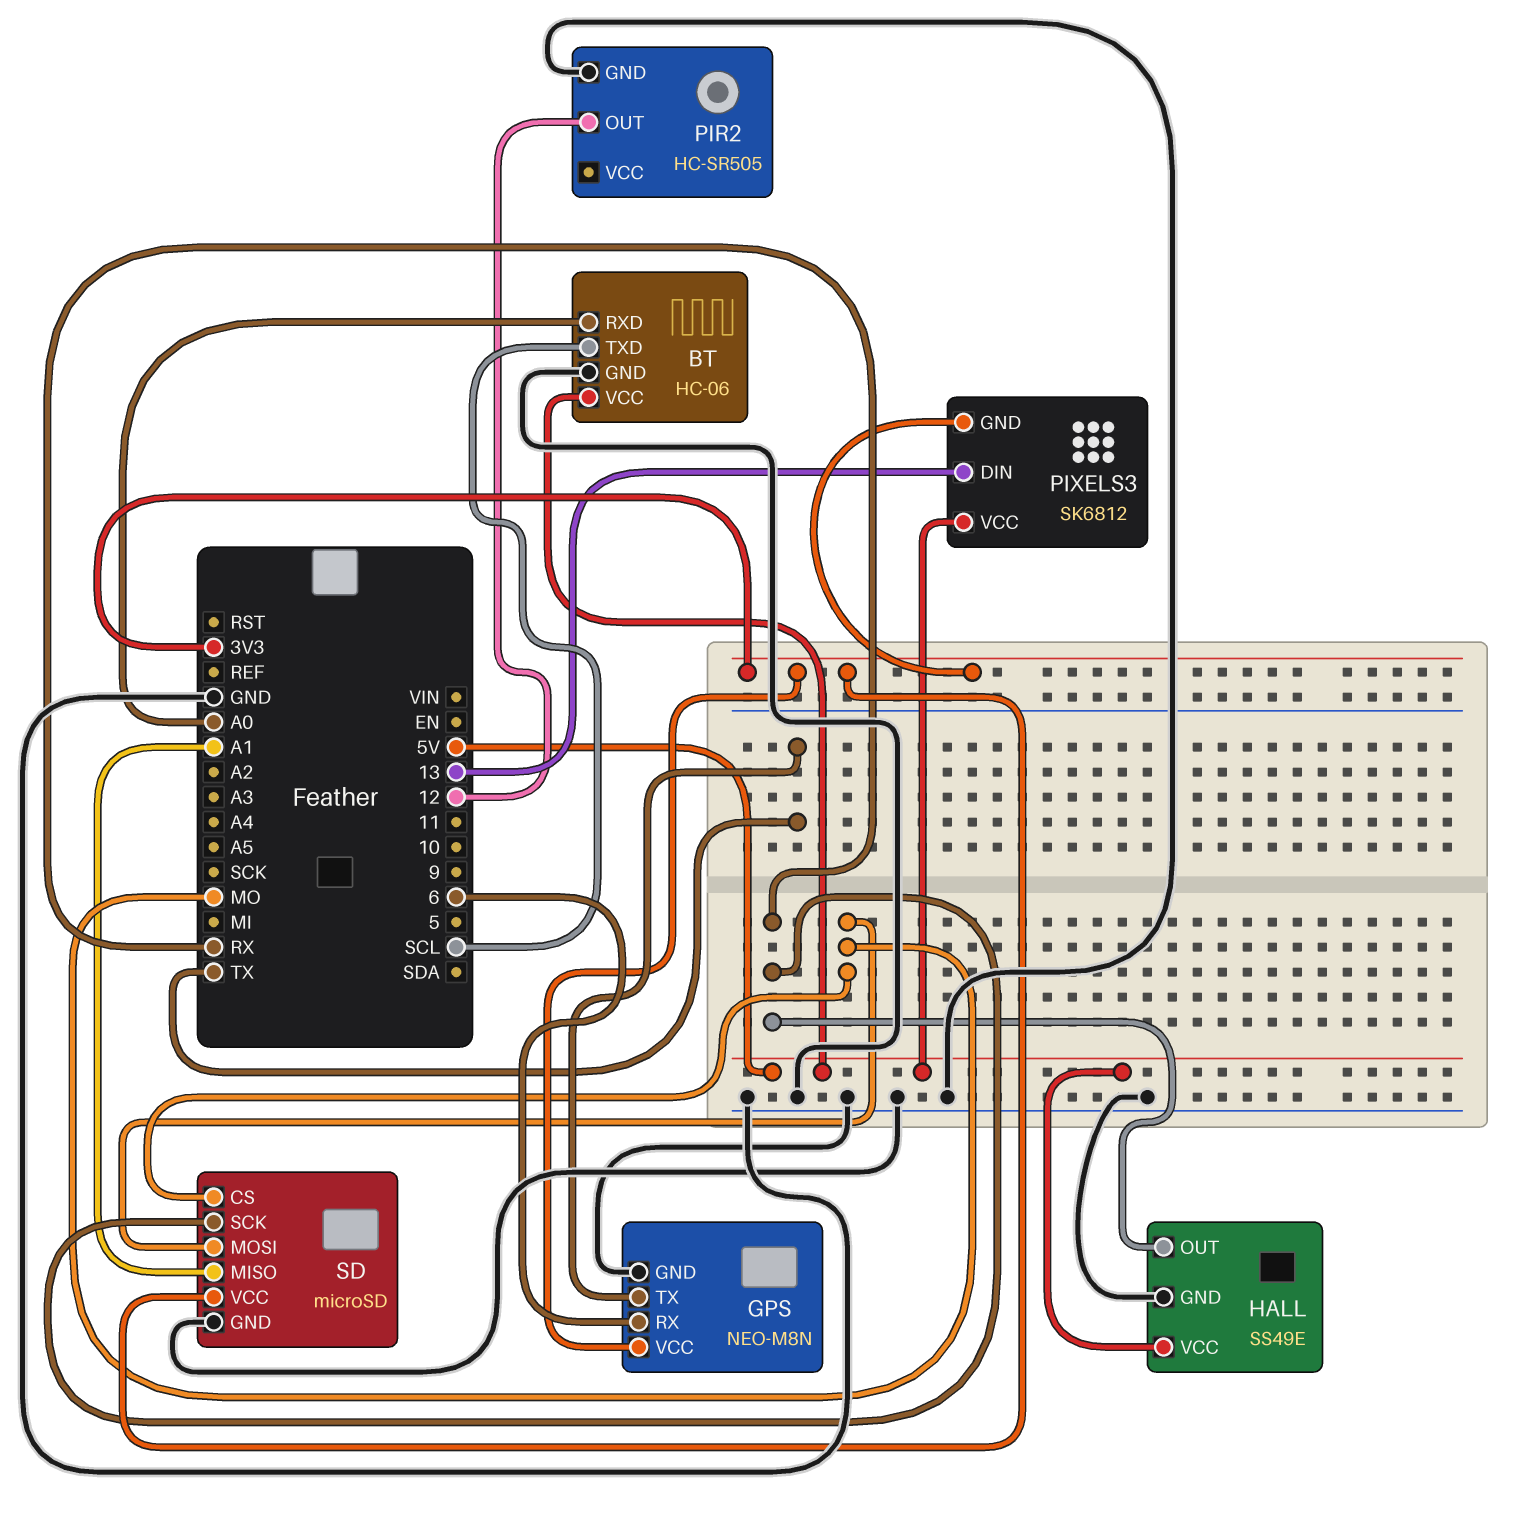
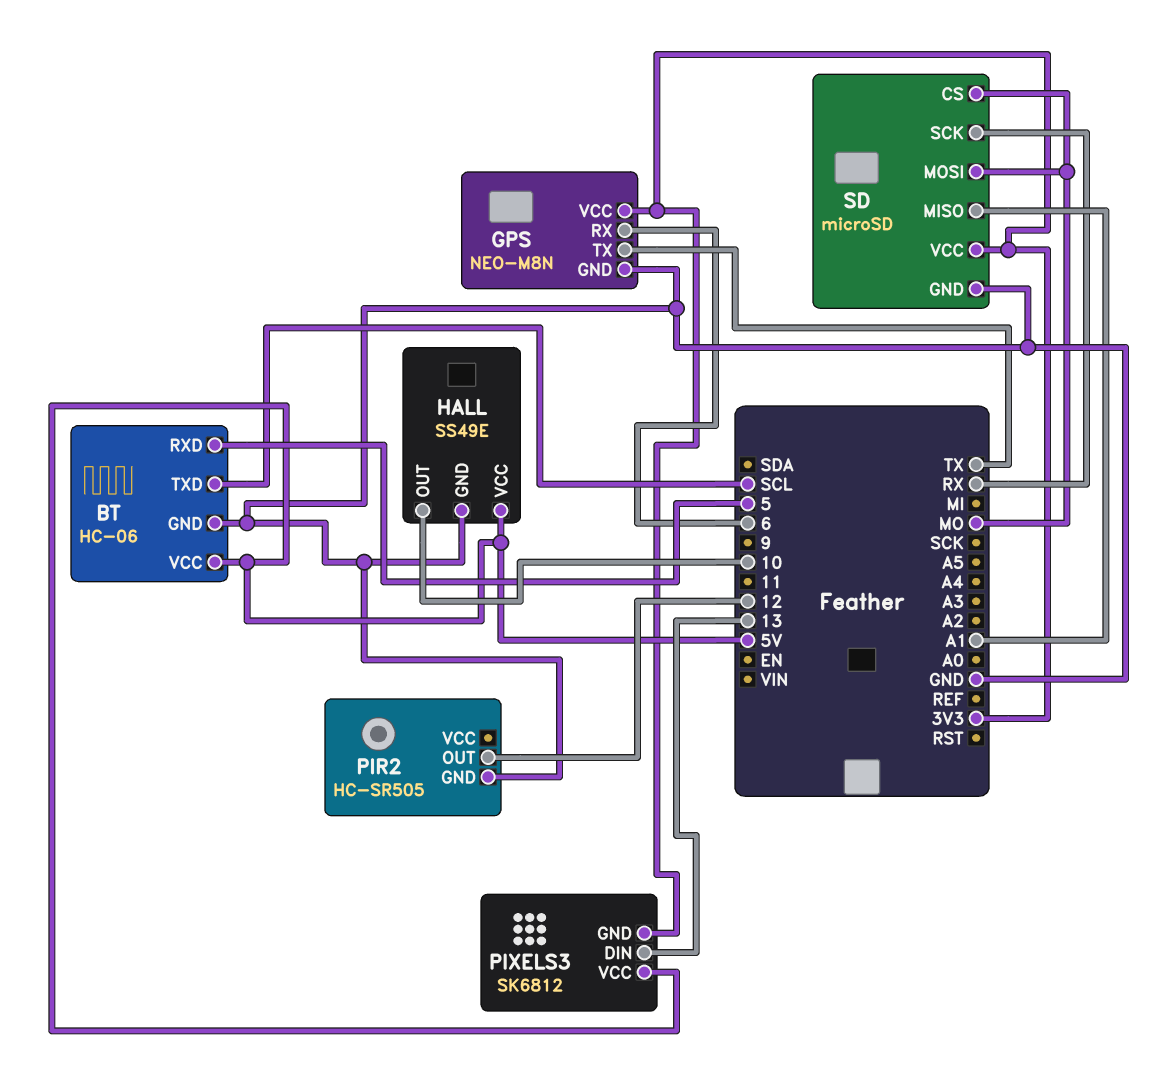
BT pin RXD: A0 -> 5
HALL pin OUT: RX -> 10

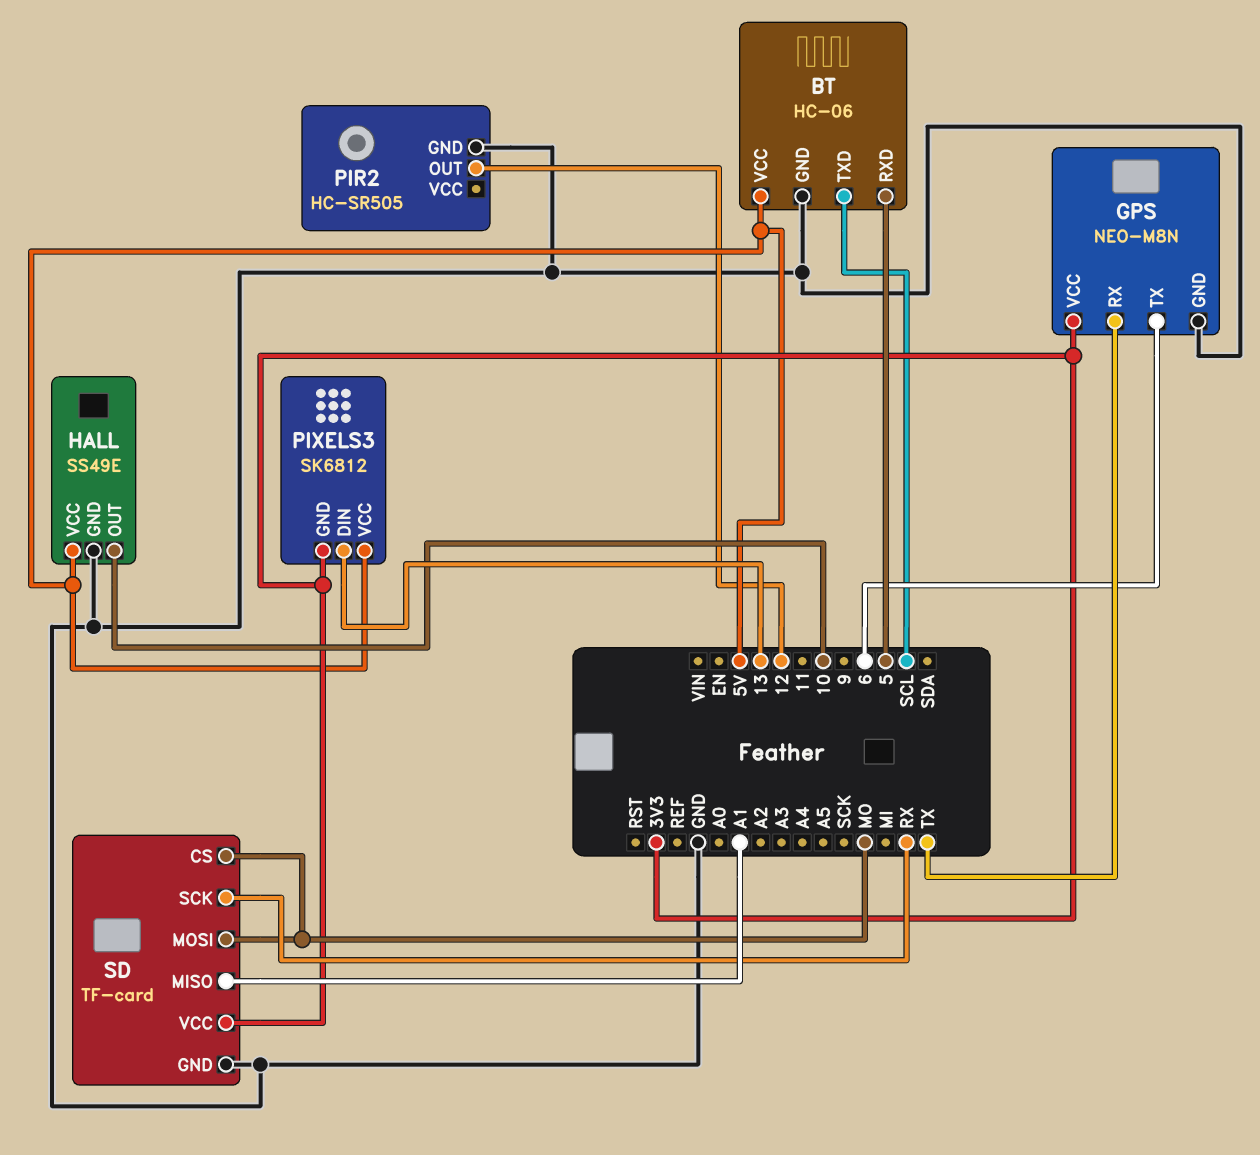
GPS pin RX: 6 -> TX
GPS pin TX: TX -> 6
SD: microSD -> TF-card

